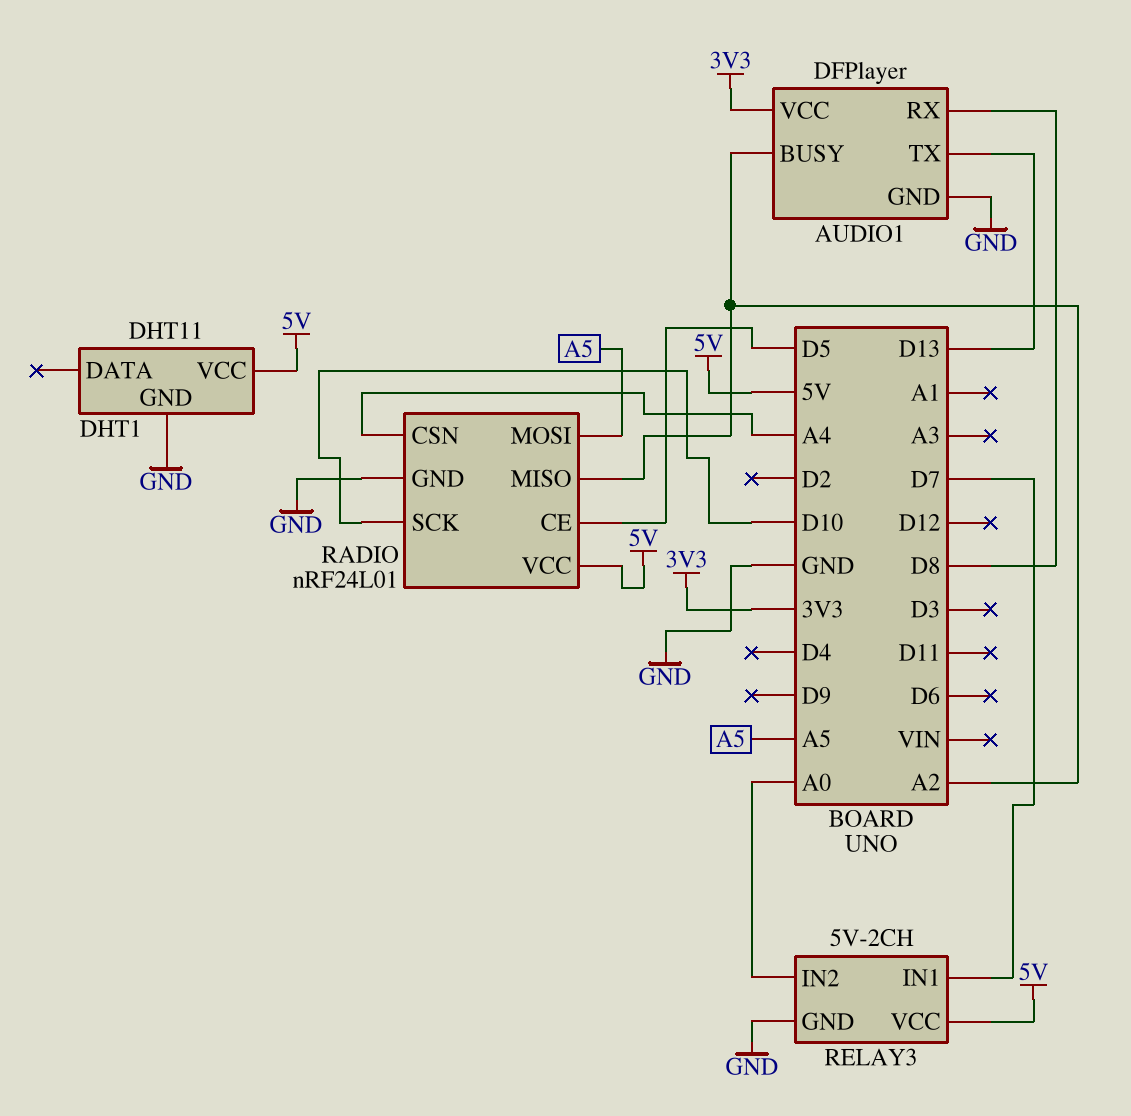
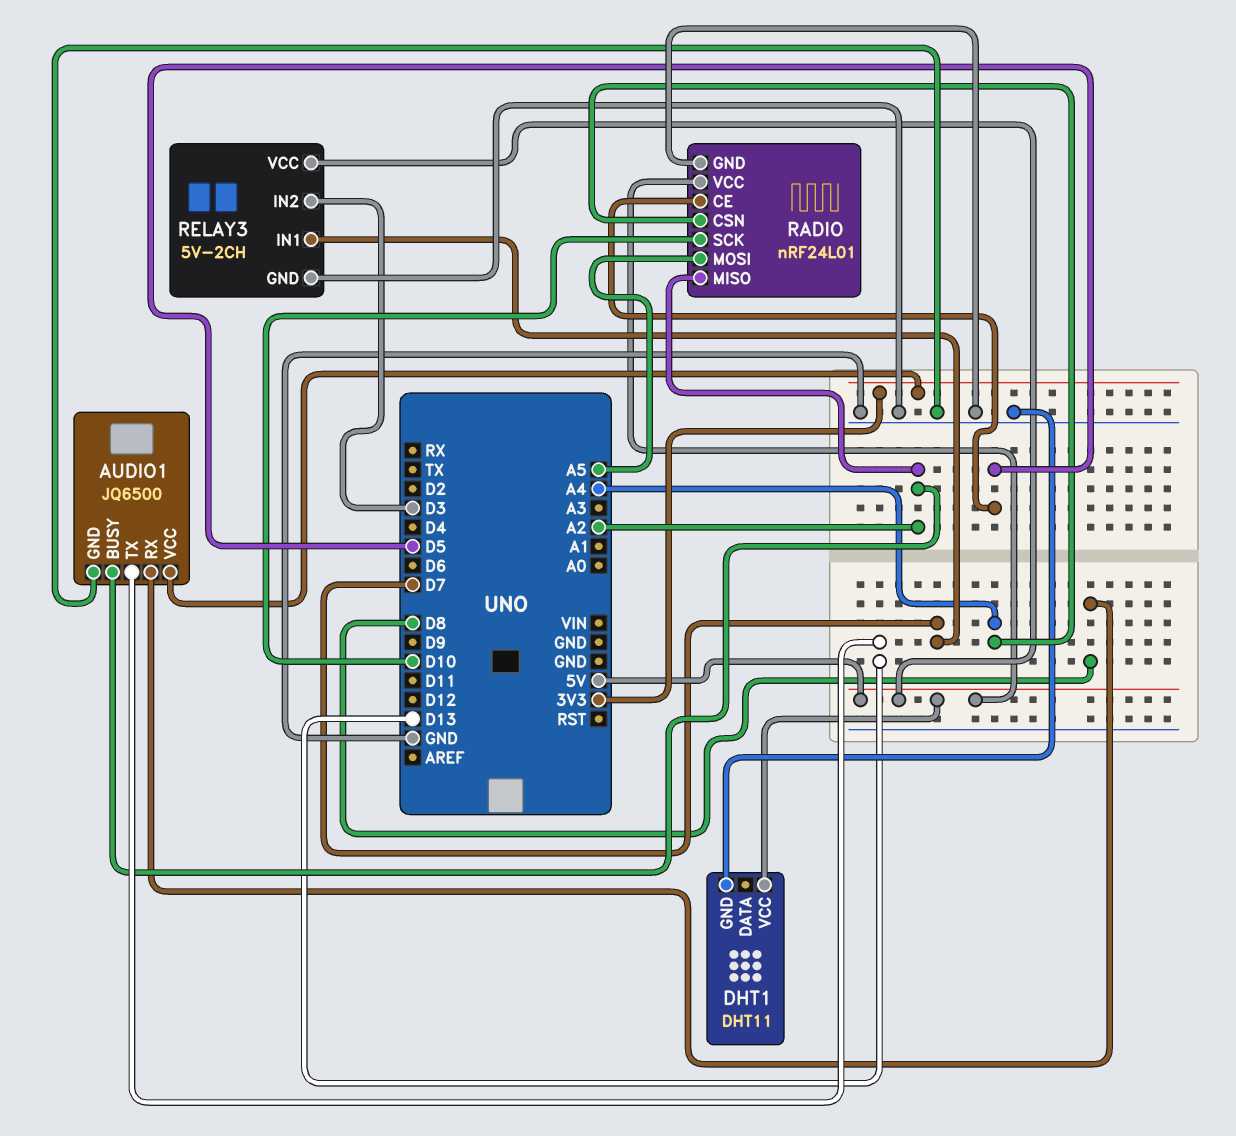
AUDIO1: DFPlayer -> JQ6500
RELAY3 pin IN2: A0 -> D3

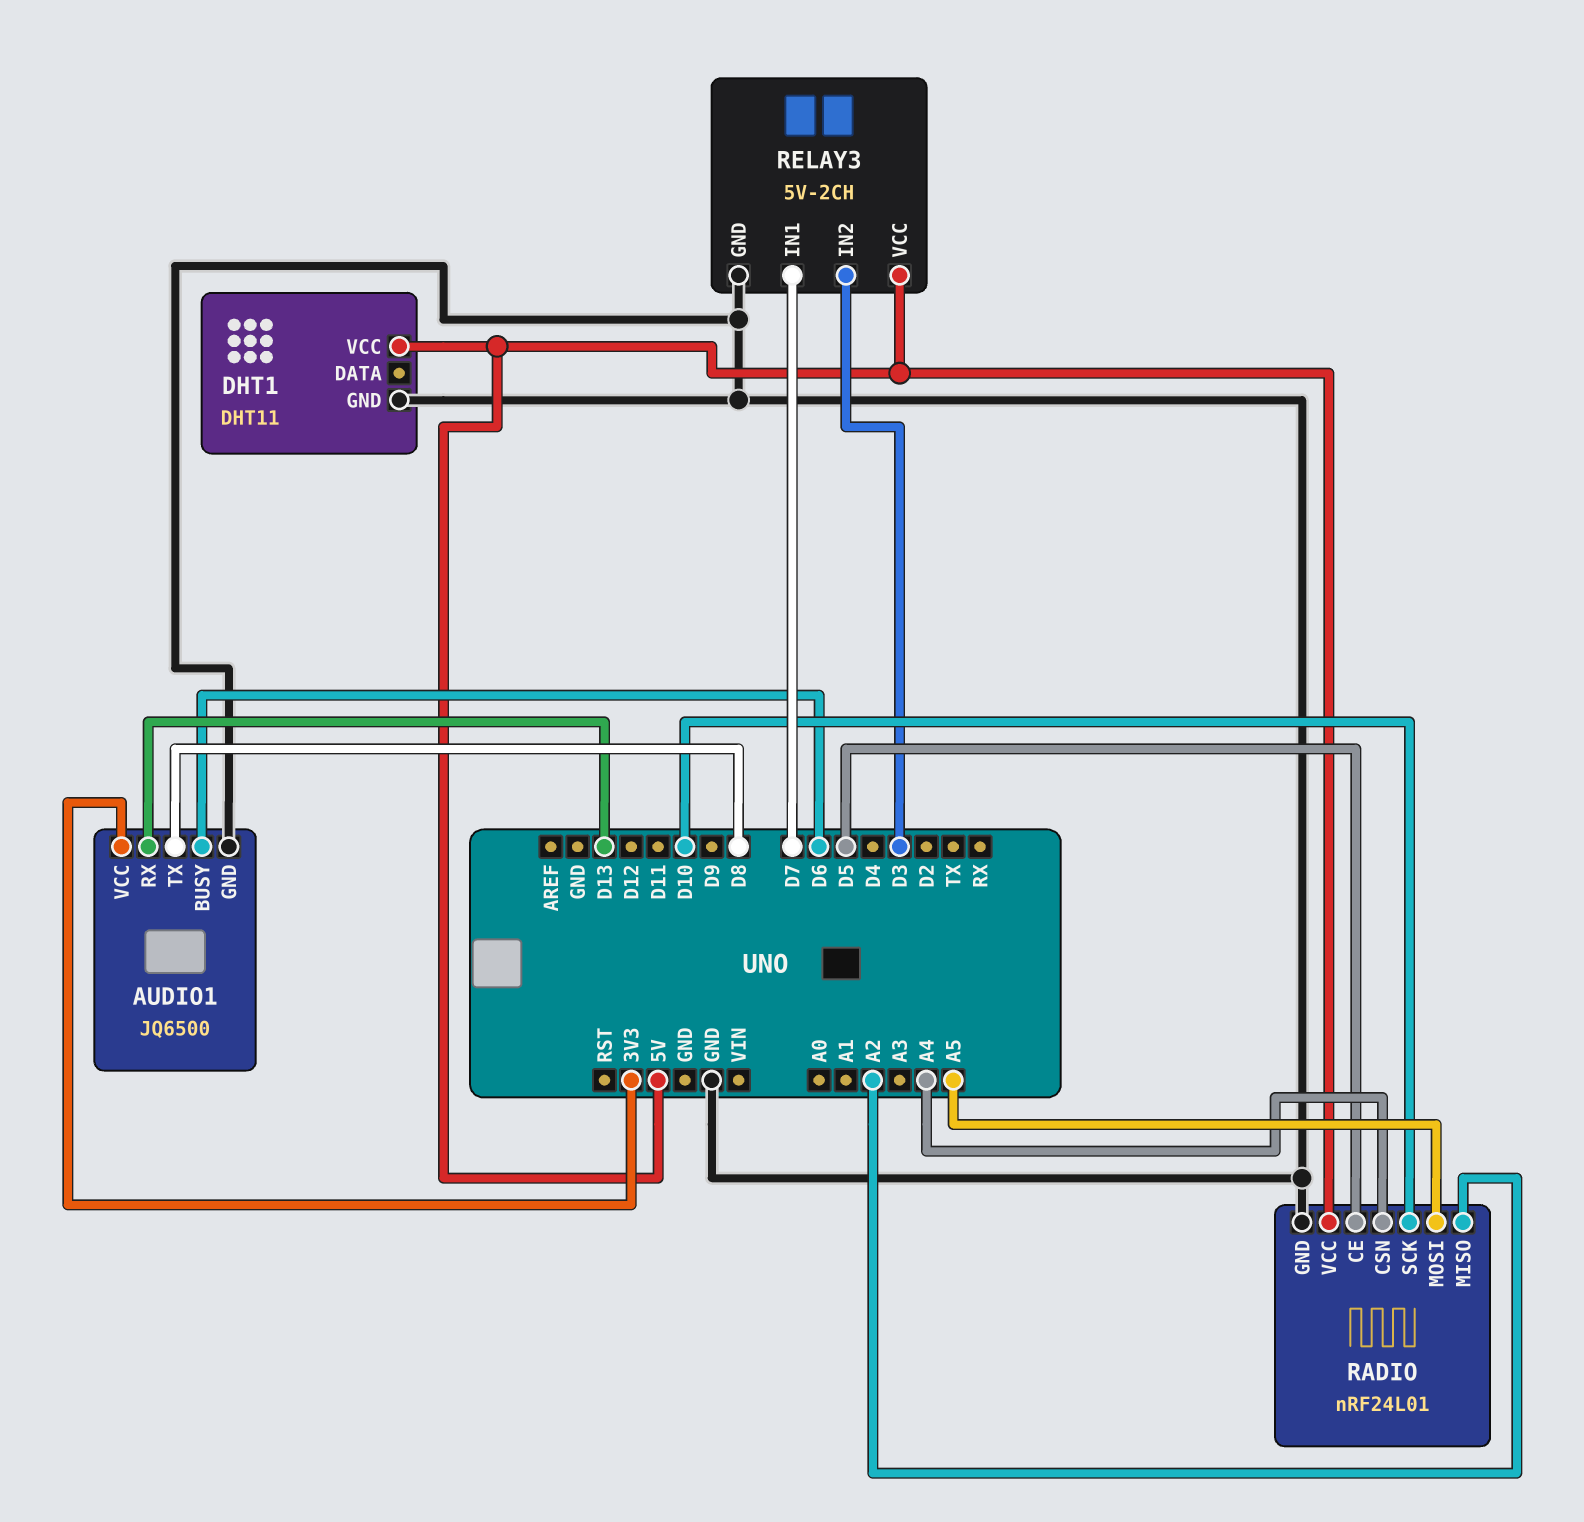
AUDIO1 pin BUSY: A2 -> D6
AUDIO1 pin RX: D8 -> D13
AUDIO1 pin TX: D13 -> D8

